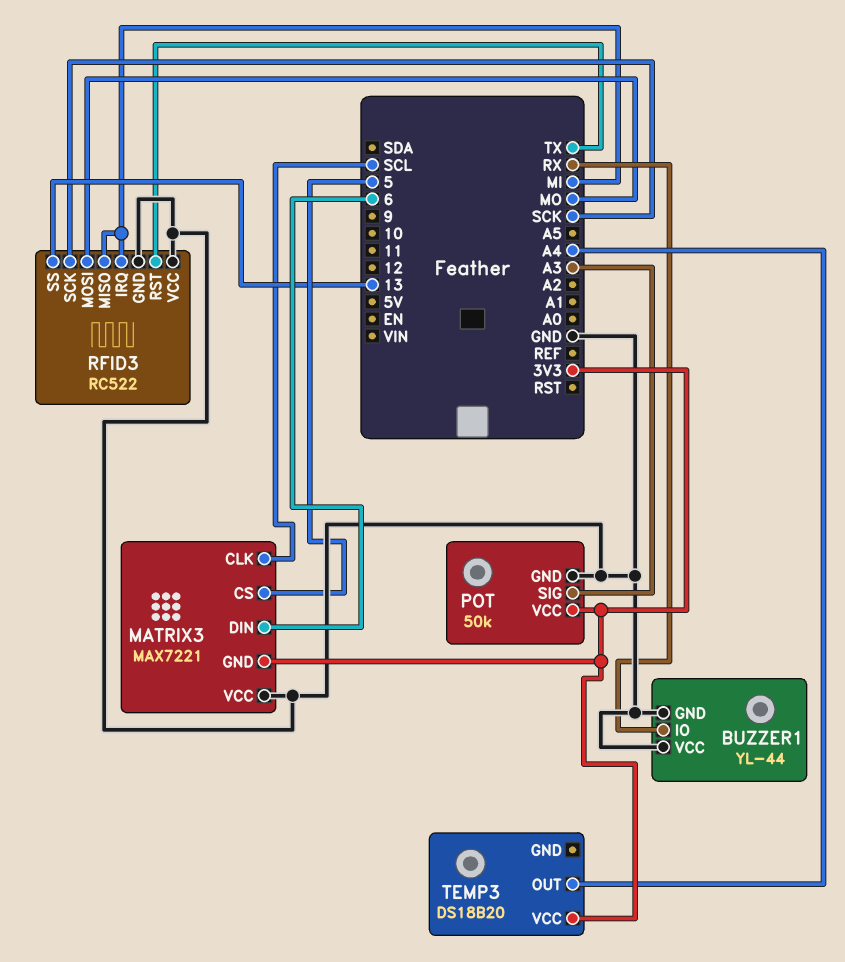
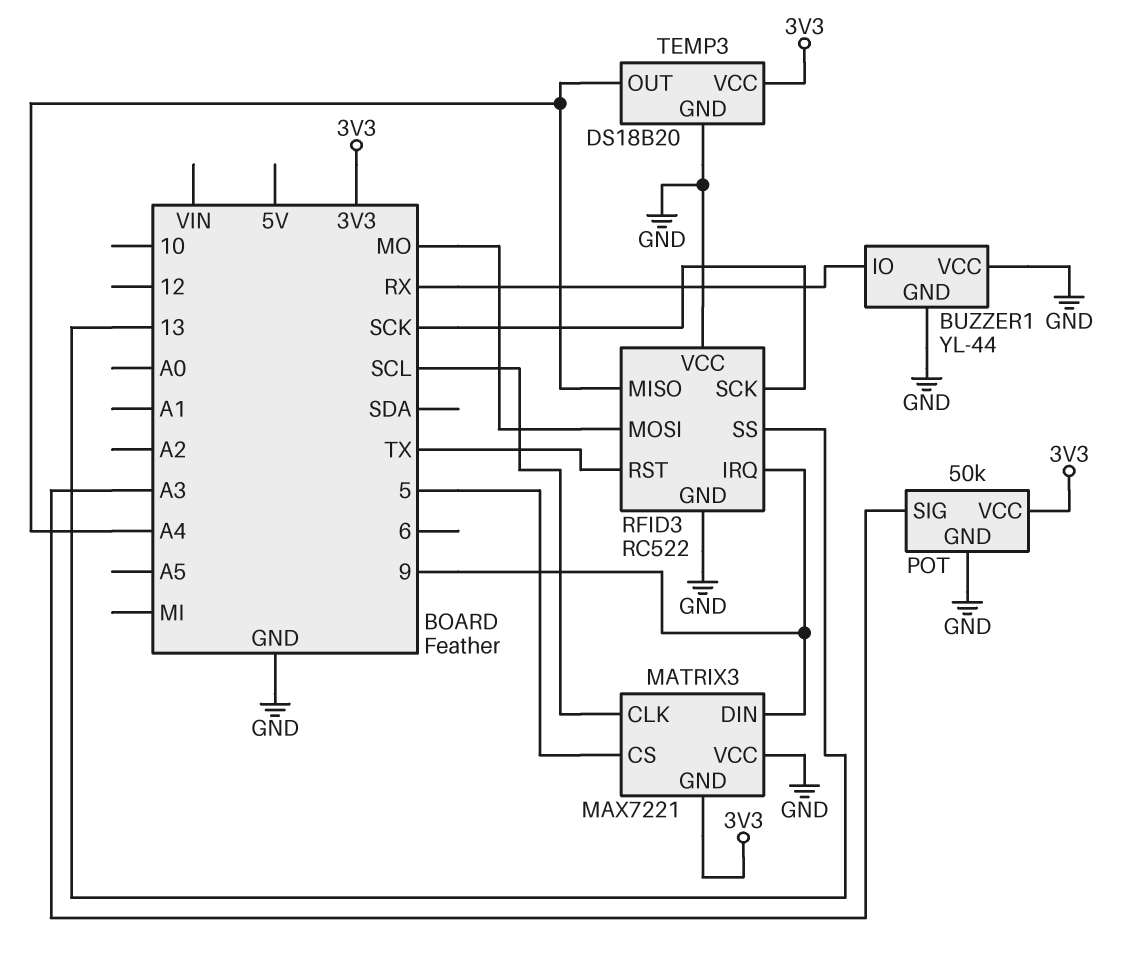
MATRIX3 pin DIN: 6 -> 9
RFID3 pin IRQ: MI -> 9
RFID3 pin MISO: MI -> A4
TEMP3 pin GND: none -> GND

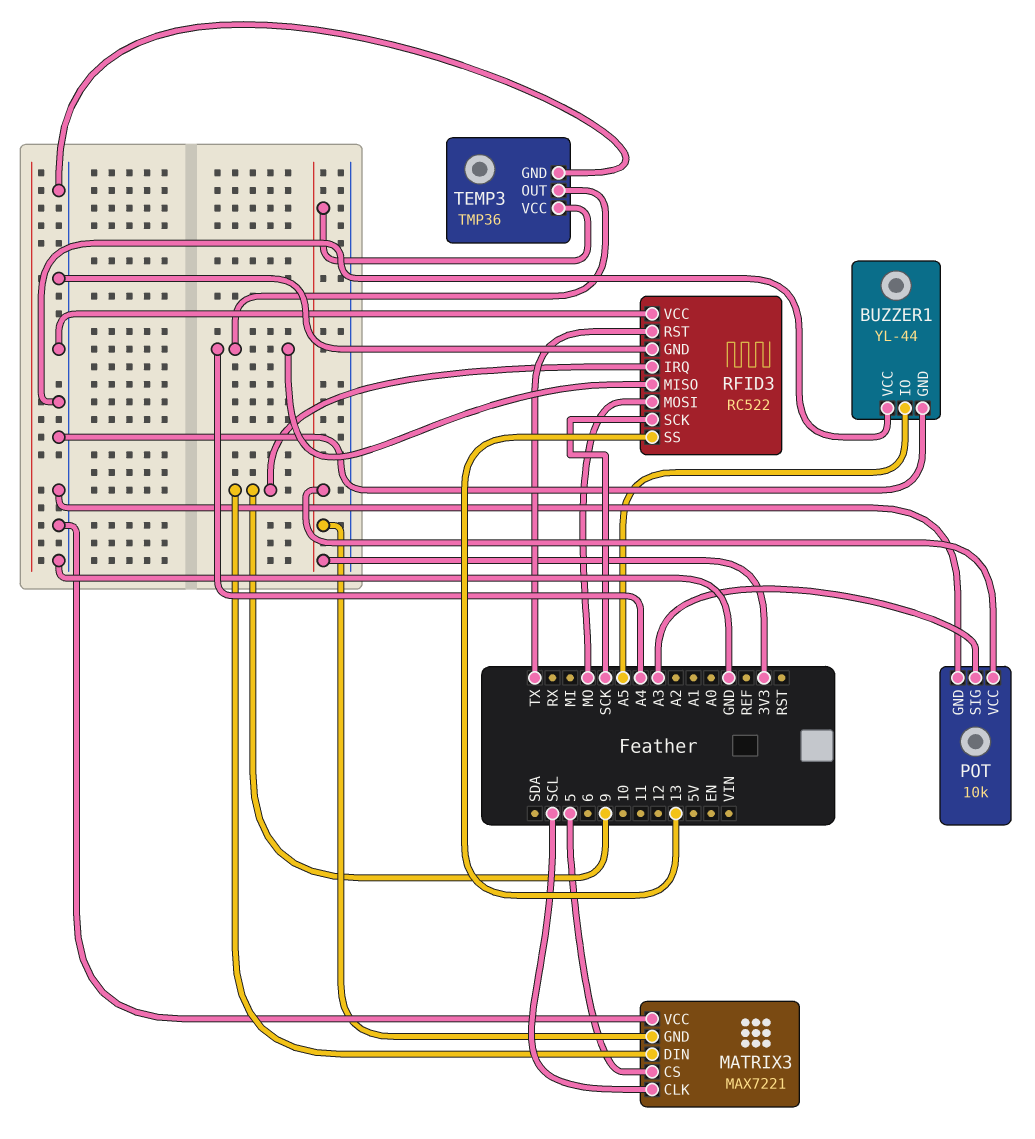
BUZZER1 pin IO: RX -> A5
POT: 50k -> 10k
TEMP3: DS18B20 -> TMP36

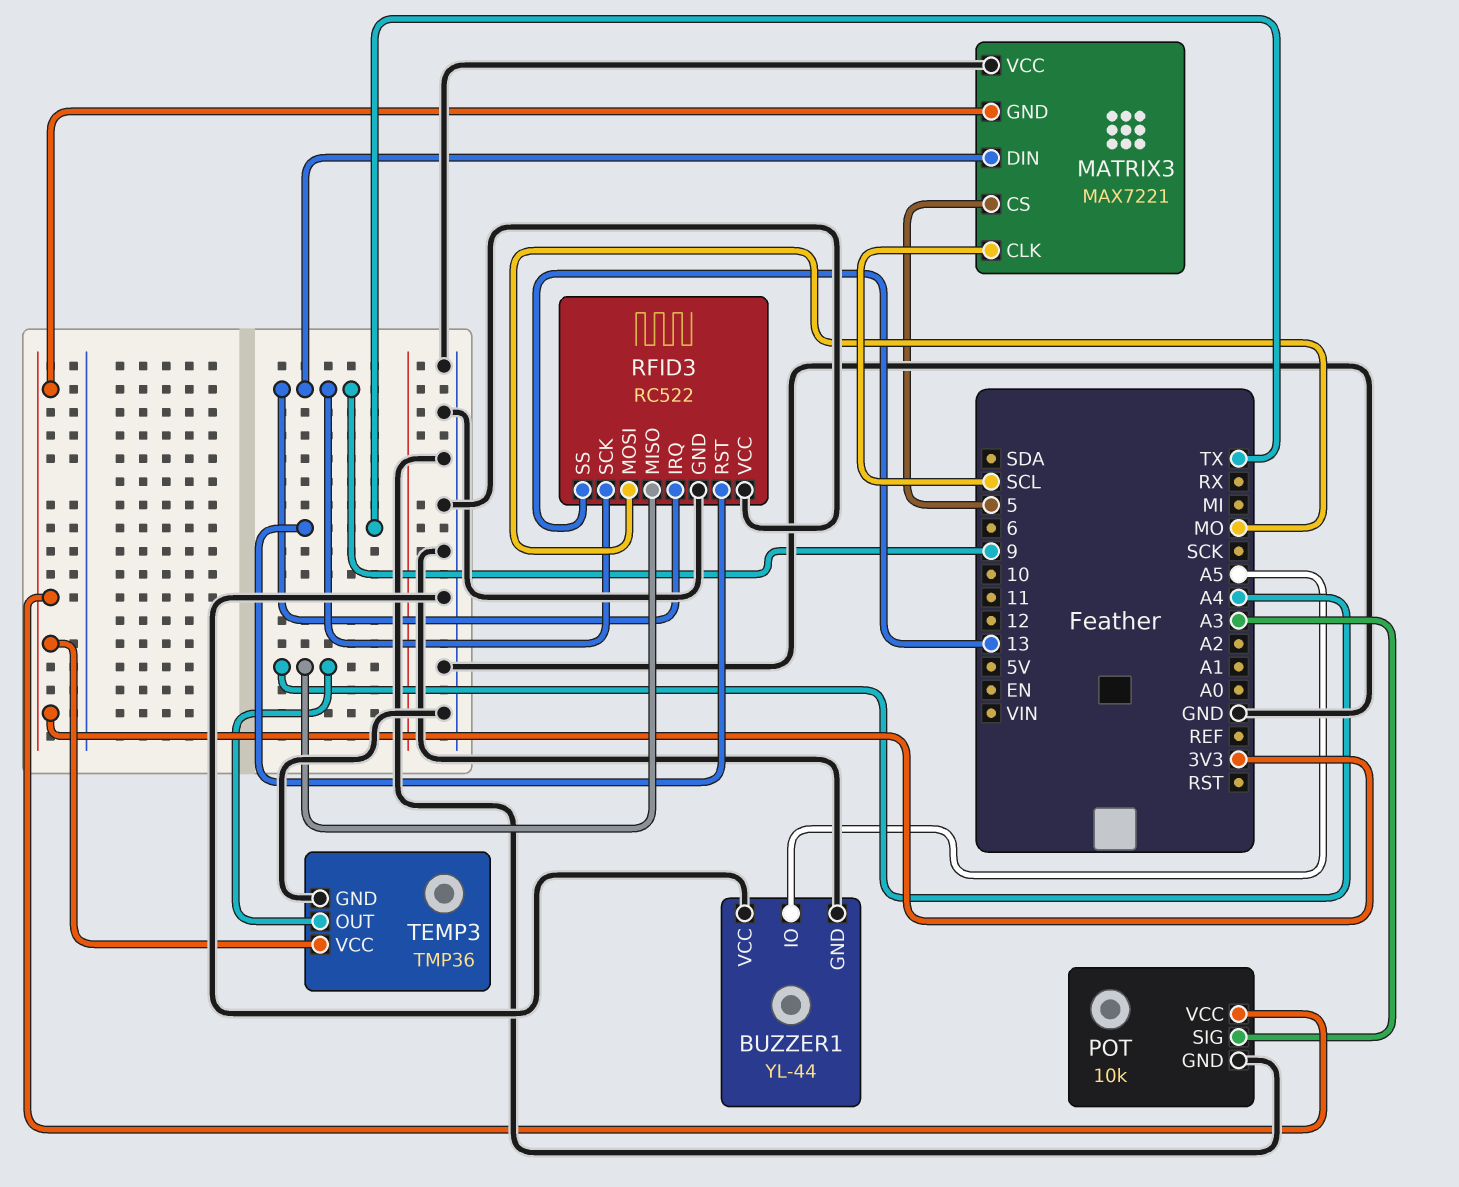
RFID3 pin SCK: SCK -> 9

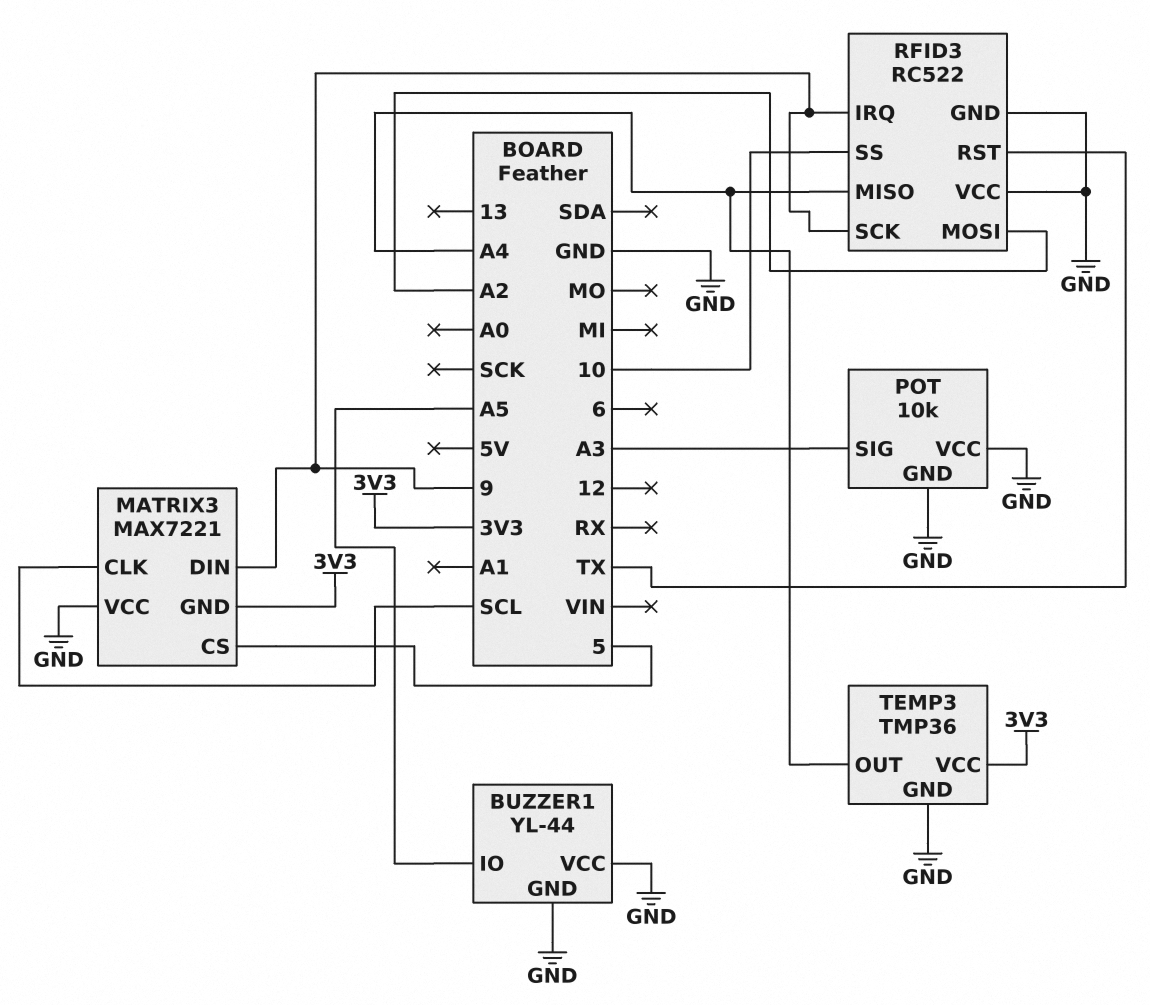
POT pin VCC: 3V3 -> GND
RFID3 pin MOSI: MO -> A2
RFID3 pin SS: 13 -> 10

